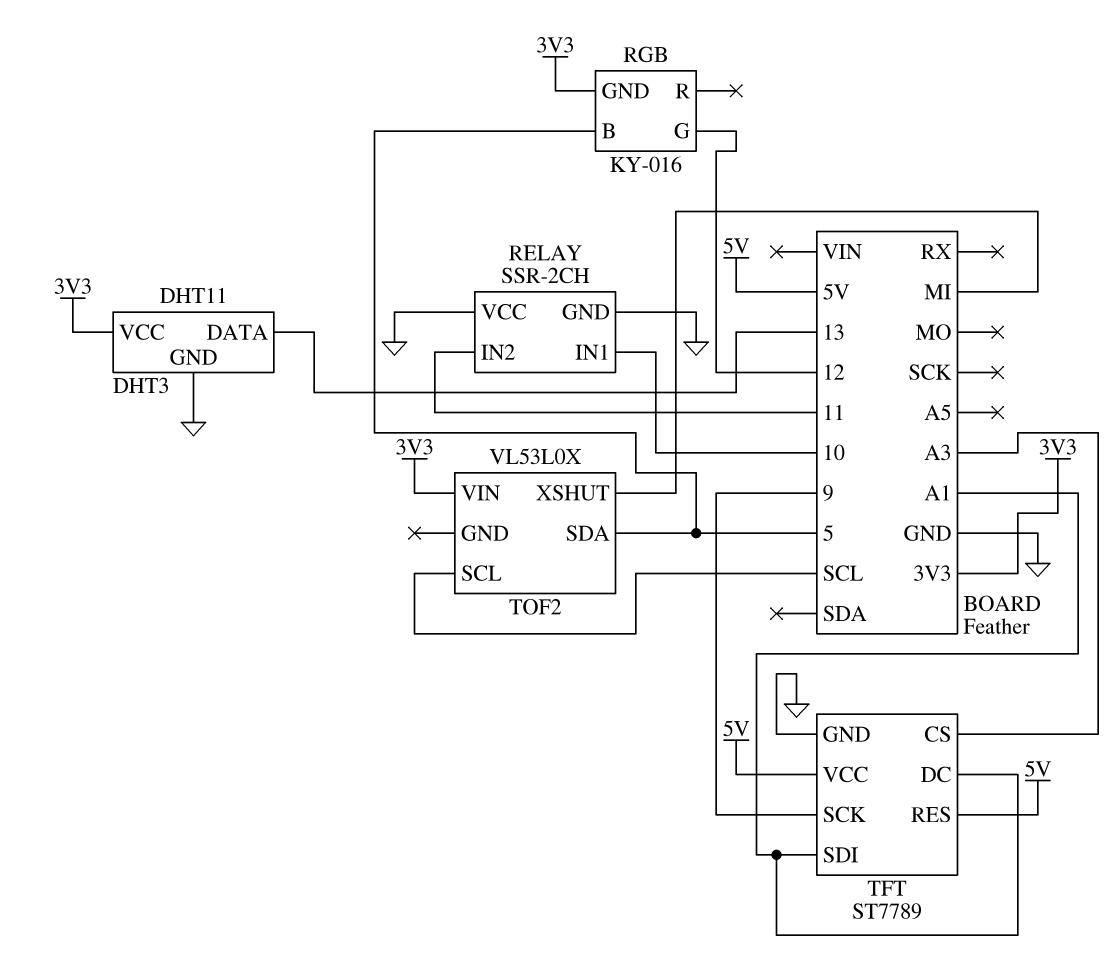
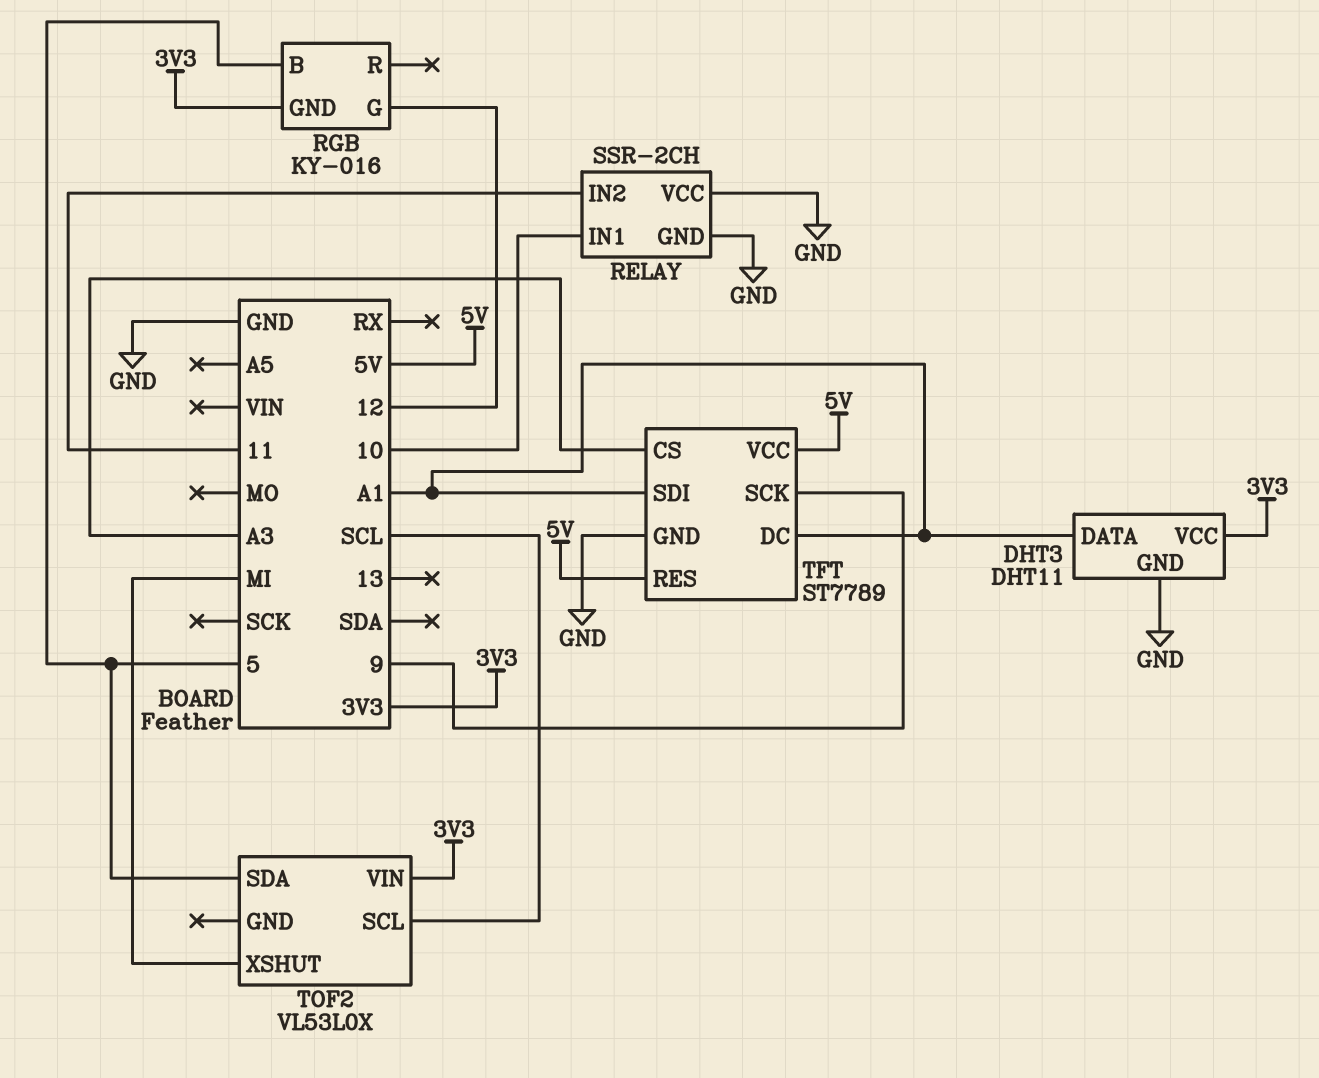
DHT3 pin DATA: 13 -> A1

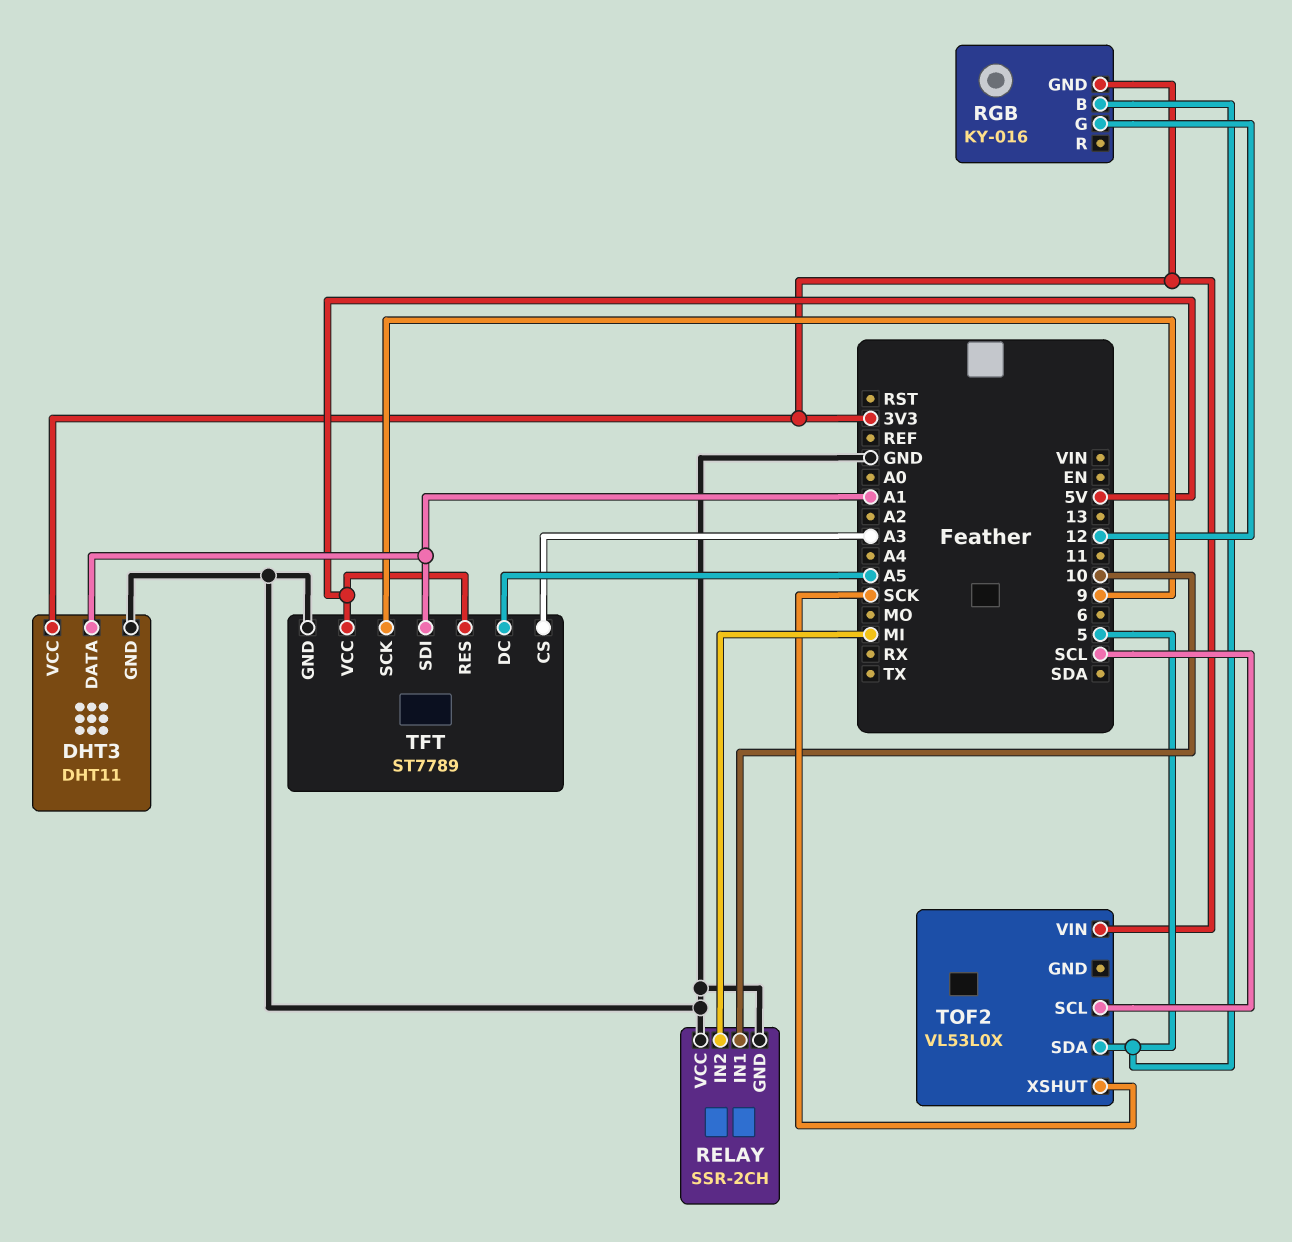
RELAY pin IN2: 11 -> MI
TFT pin DC: A1 -> A5
TOF2 pin XSHUT: MI -> SCK

